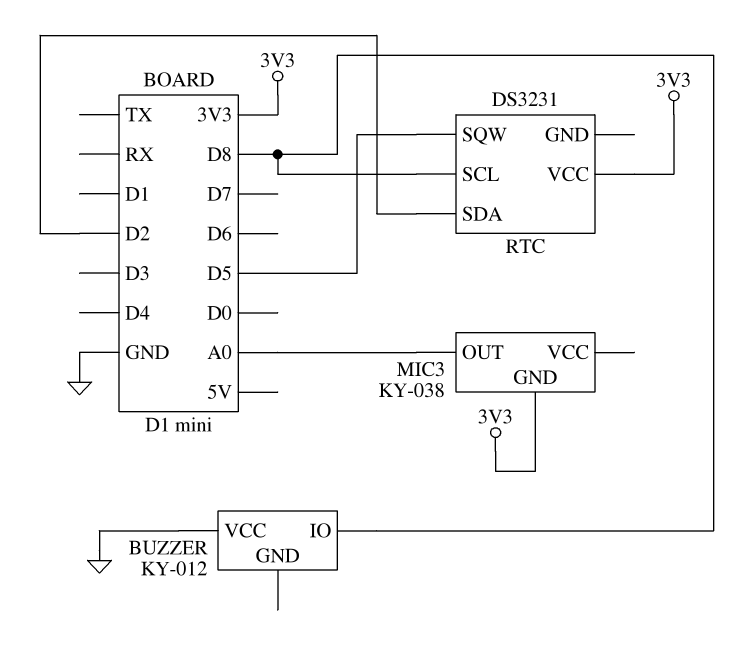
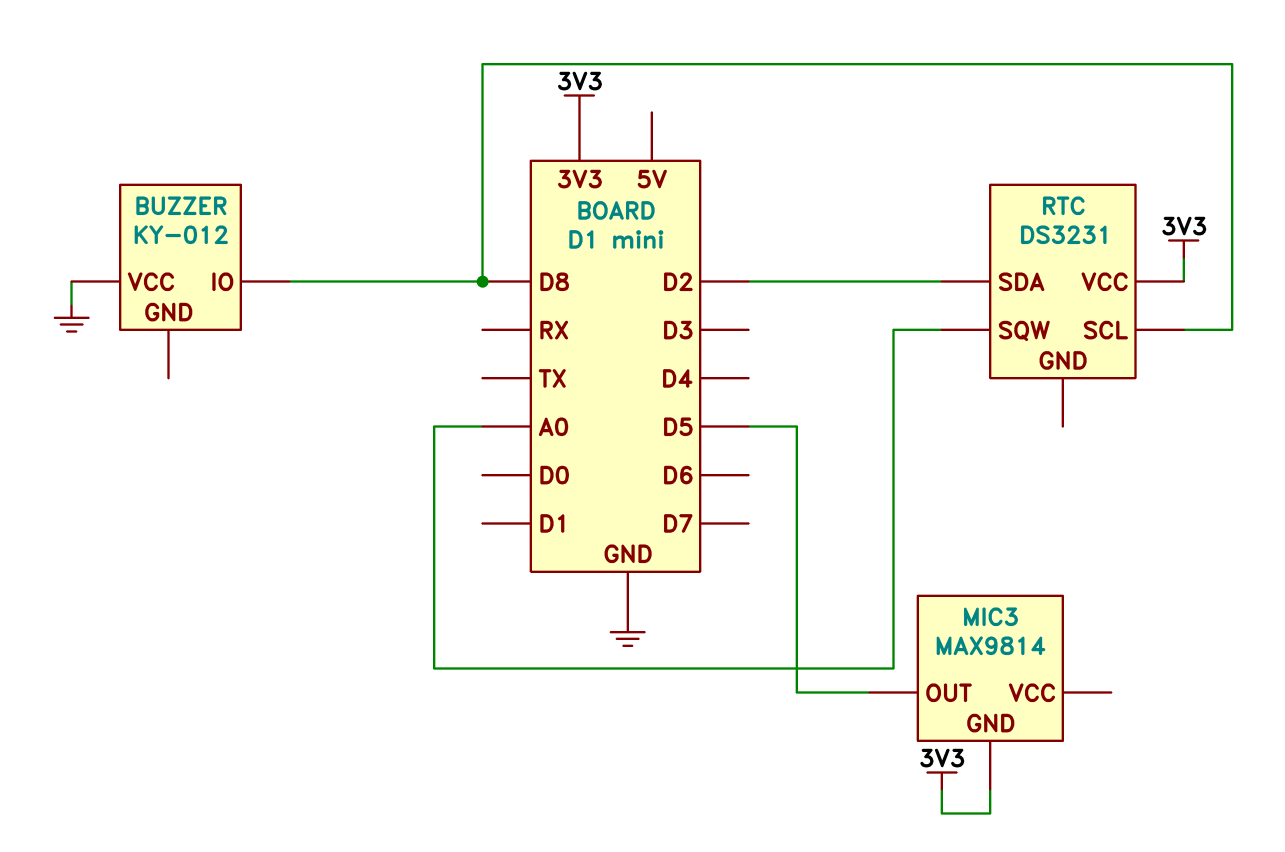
MIC3: KY-038 -> MAX9814
MIC3 pin OUT: A0 -> D5
RTC pin SQW: D5 -> A0

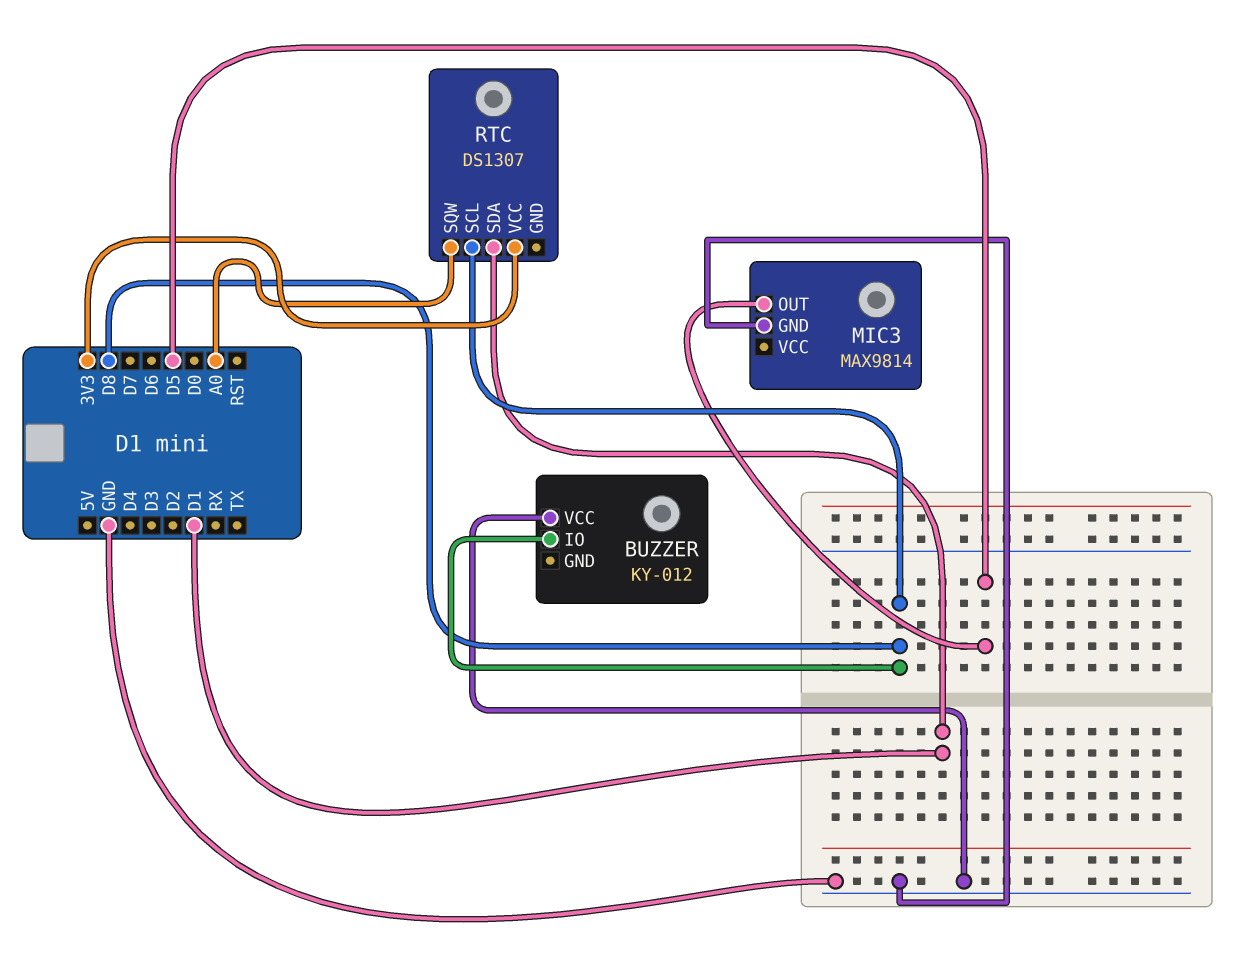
MIC3 pin GND: 3V3 -> GND
RTC: DS3231 -> DS1307
RTC pin SDA: D2 -> D1

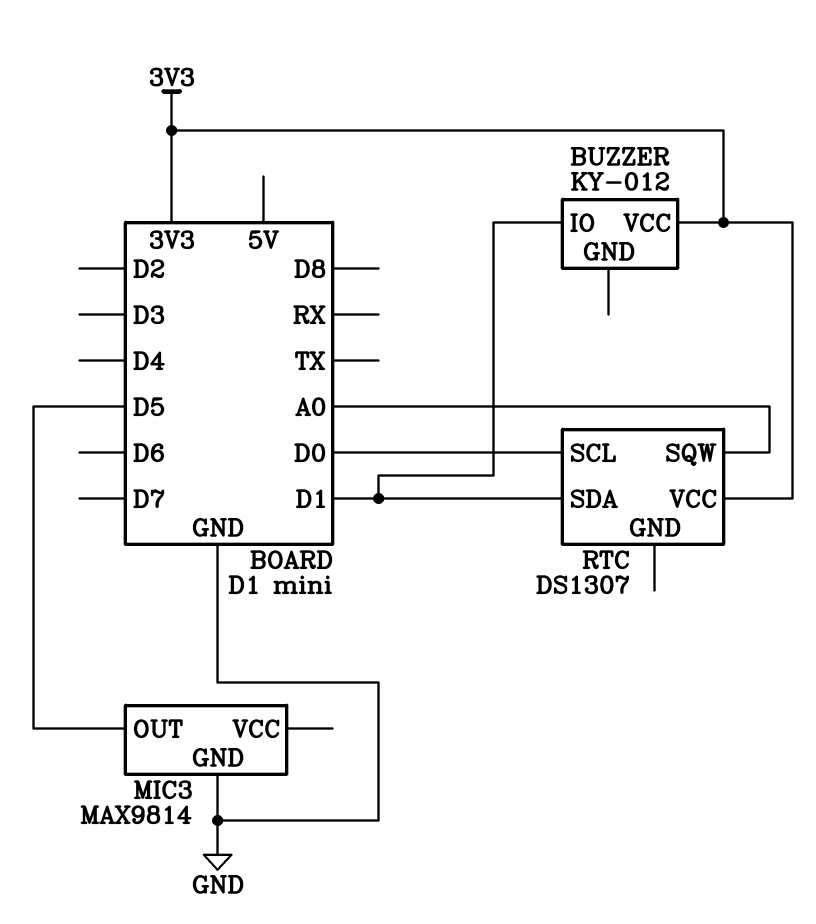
BUZZER pin IO: D8 -> D1
BUZZER pin VCC: GND -> 3V3
RTC pin SCL: D8 -> D0

